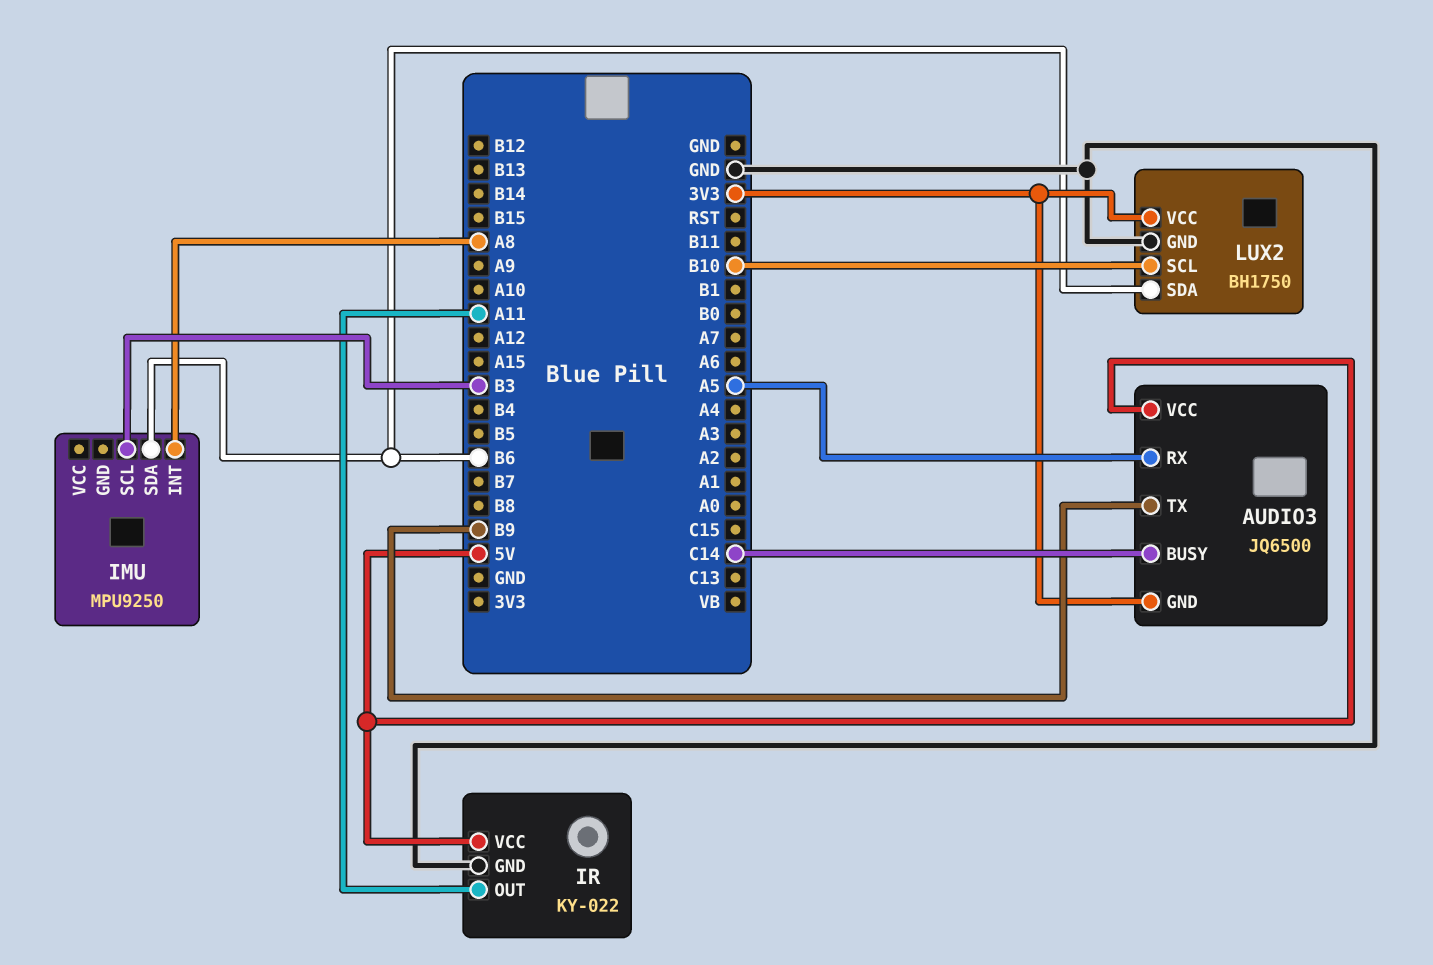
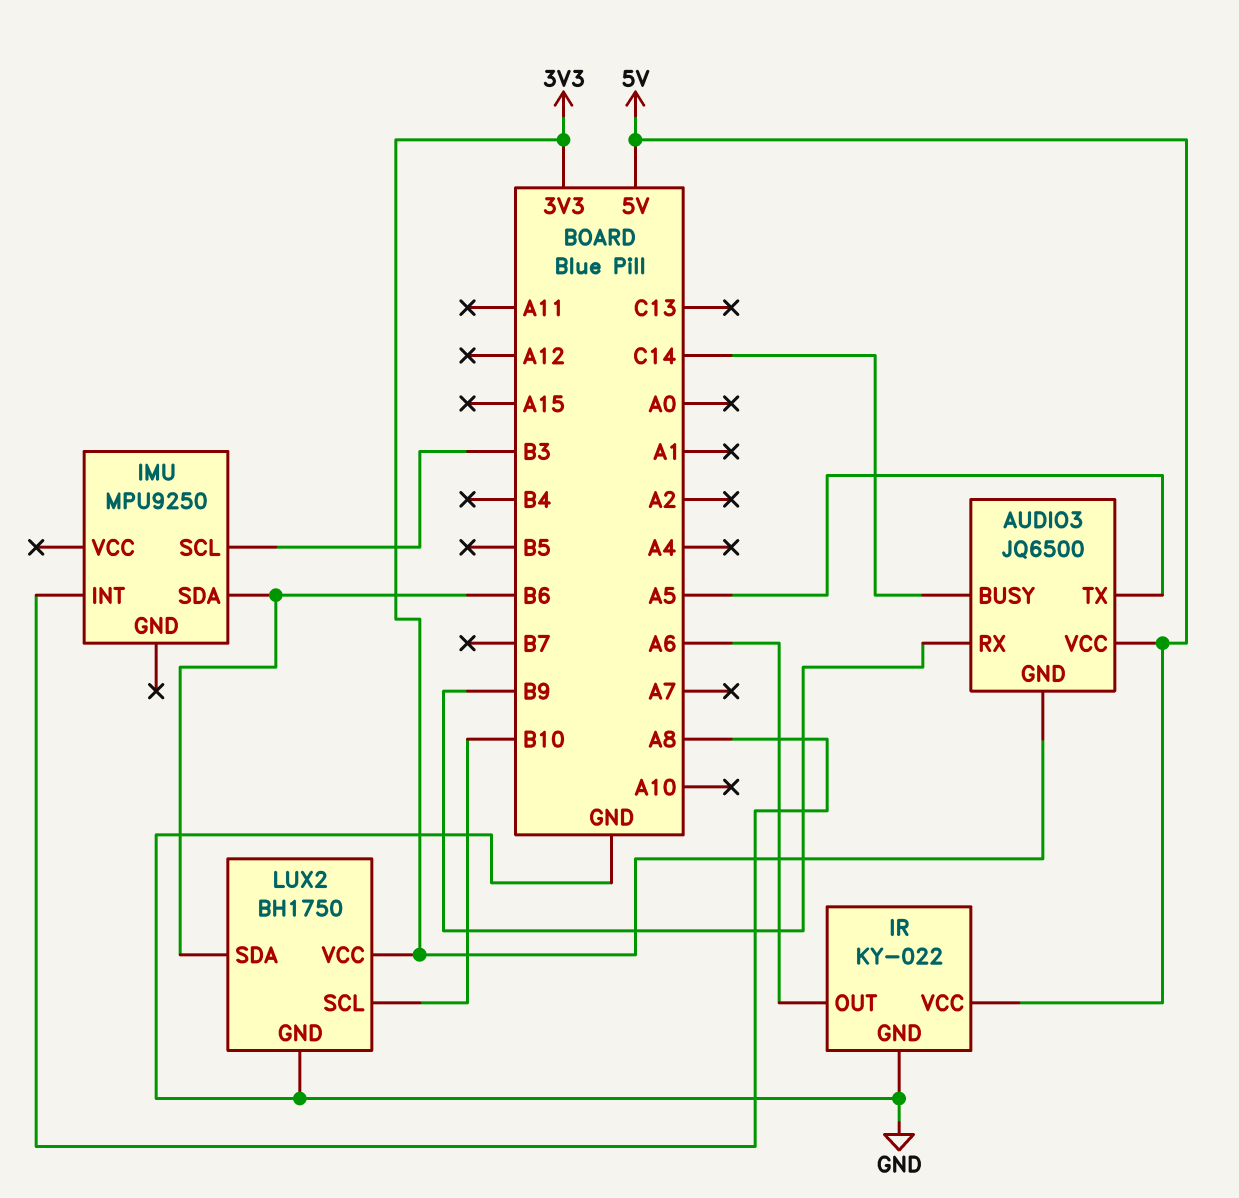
AUDIO3 pin RX: A5 -> B9
AUDIO3 pin TX: B9 -> A5
IR pin OUT: A11 -> A6

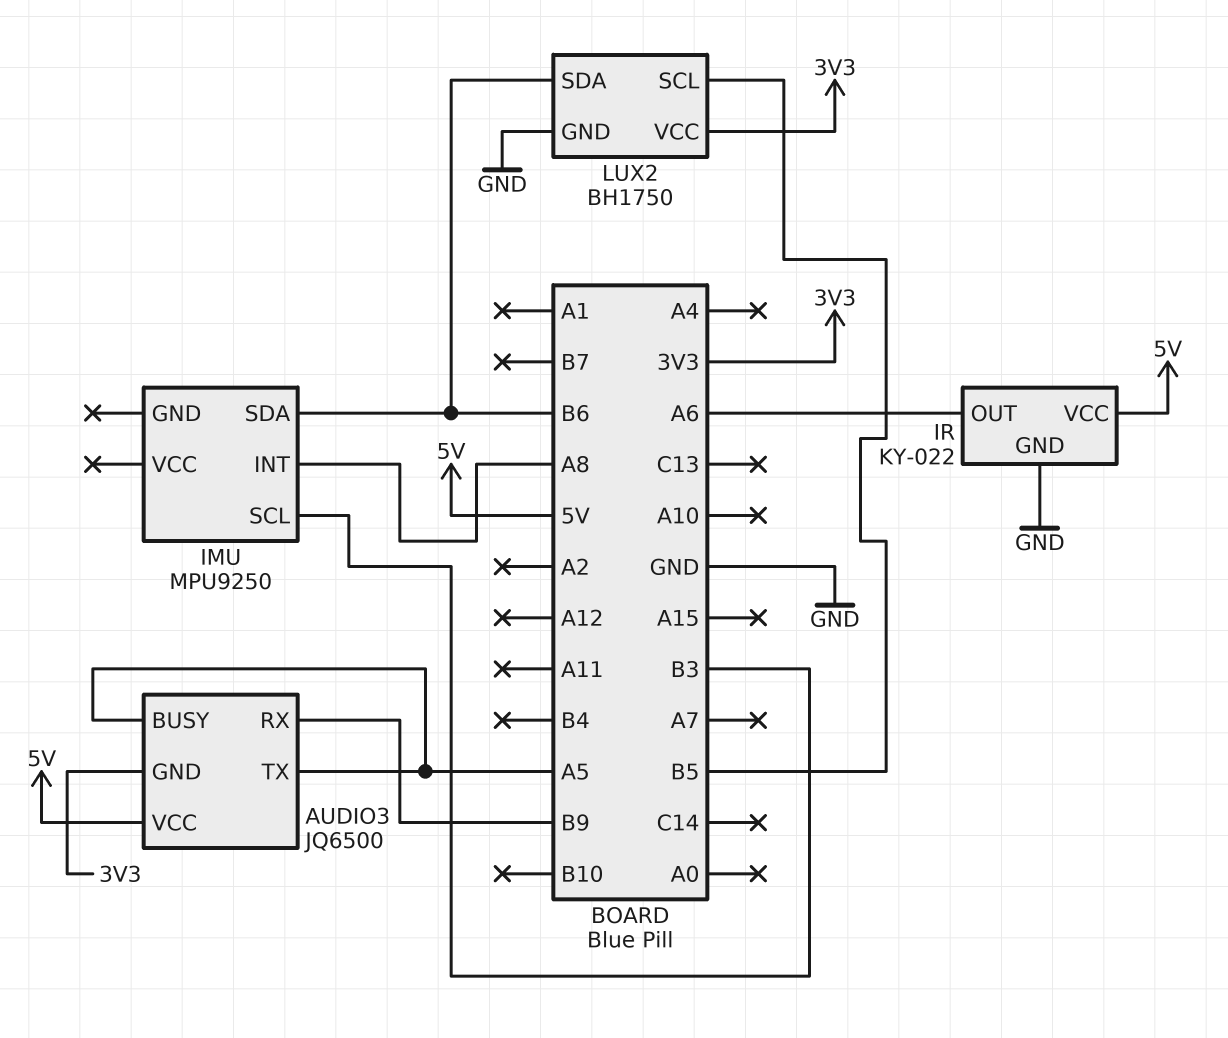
AUDIO3 pin BUSY: C14 -> A5
LUX2 pin SCL: B10 -> B5

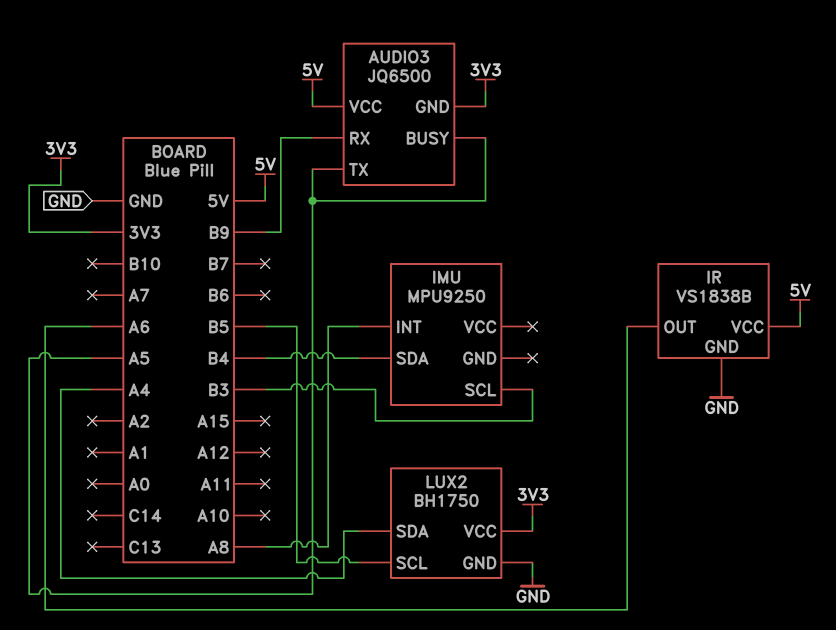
IMU pin SDA: B6 -> B4
IR: KY-022 -> VS1838B
LUX2 pin SDA: B6 -> A4

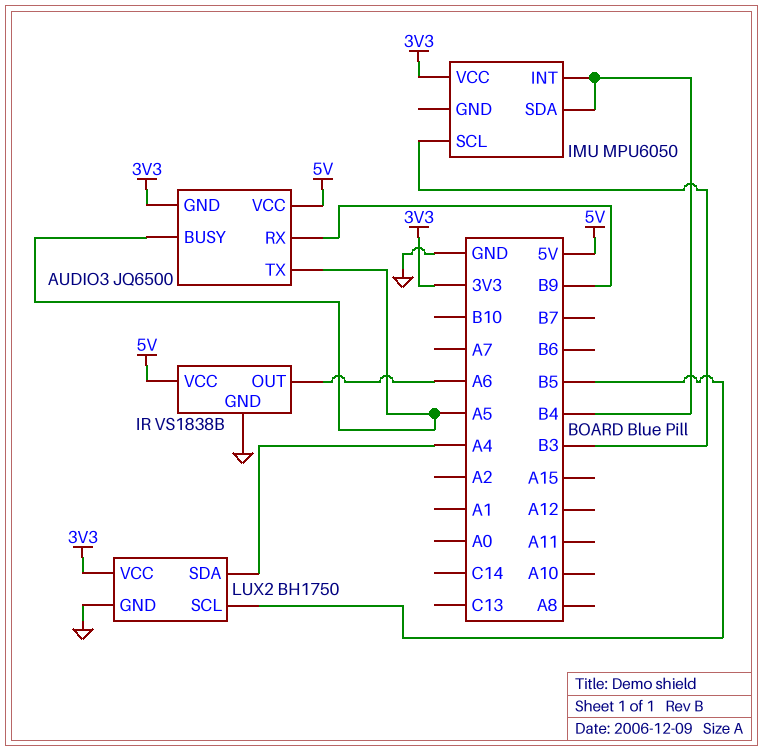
IMU: MPU9250 -> MPU6050
IMU pin INT: A8 -> B4
IMU pin VCC: none -> 3V3

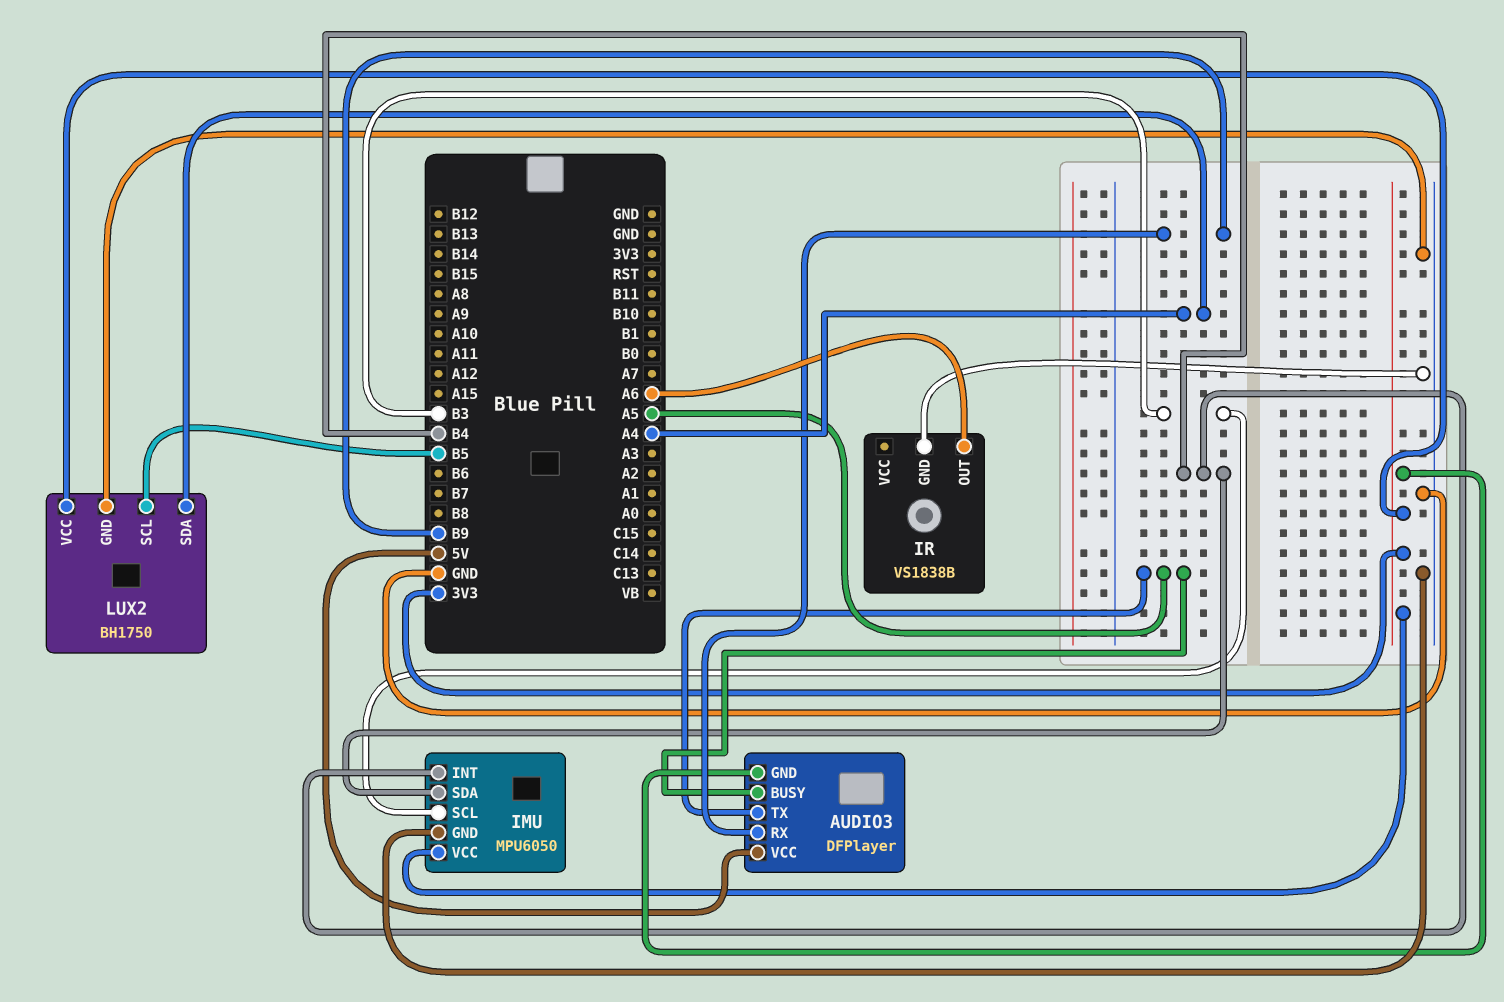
AUDIO3: JQ6500 -> DFPlayer
IMU pin GND: none -> GND
IR pin VCC: 5V -> none

